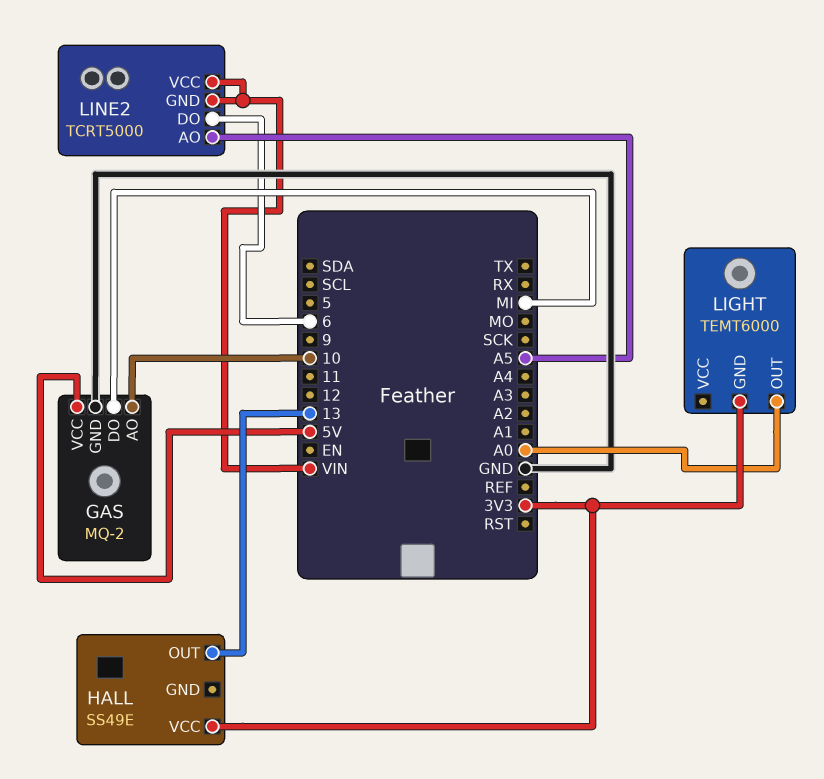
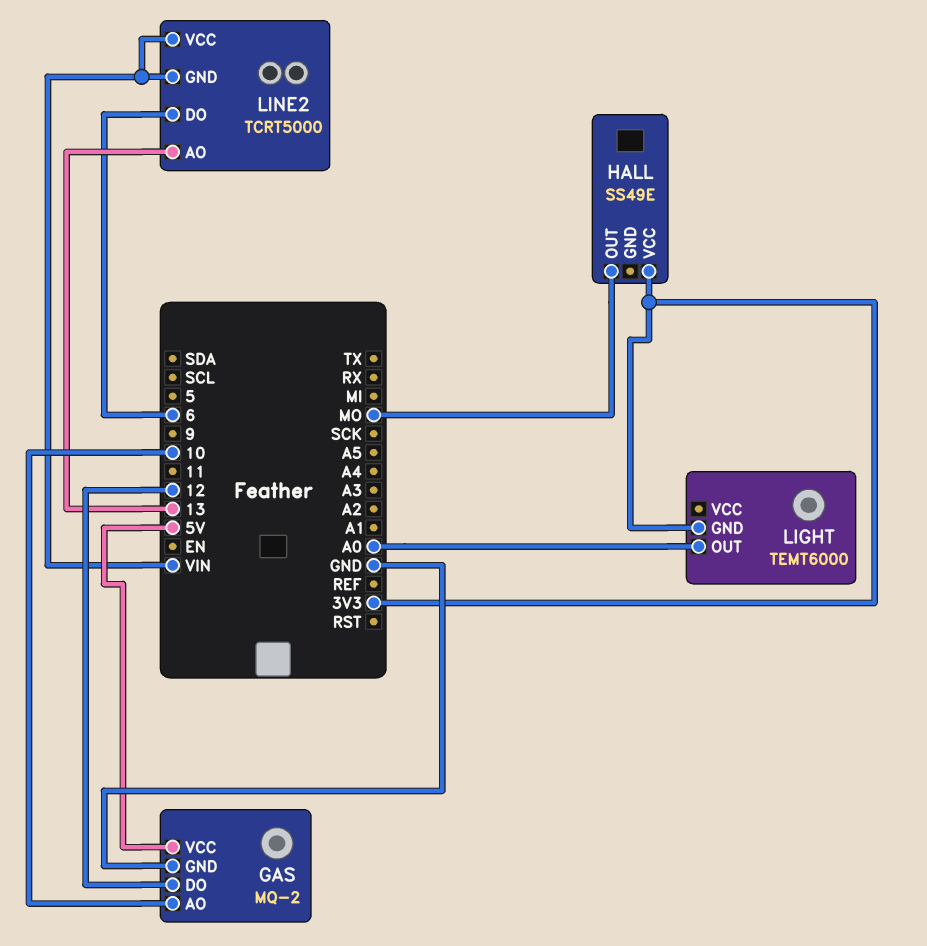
GAS pin DO: MI -> 12
HALL pin OUT: 13 -> MO
LINE2 pin AO: A5 -> 13

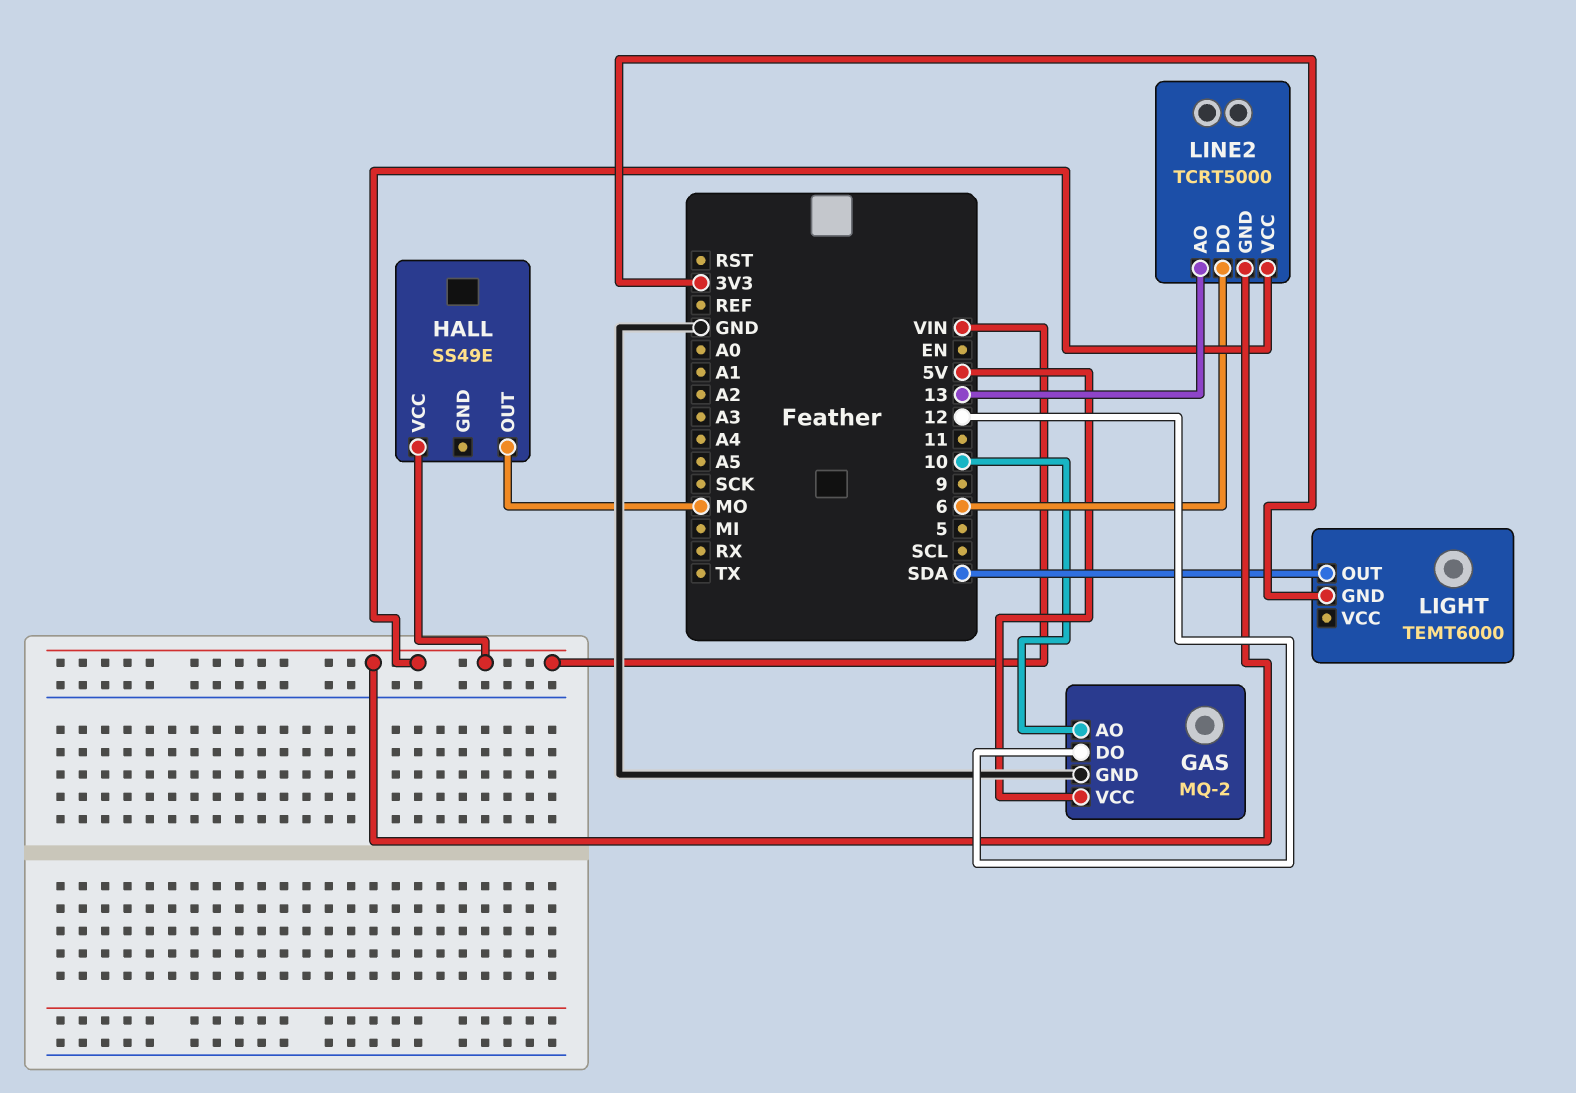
HALL pin VCC: 3V3 -> VIN
LIGHT pin OUT: A0 -> SDA

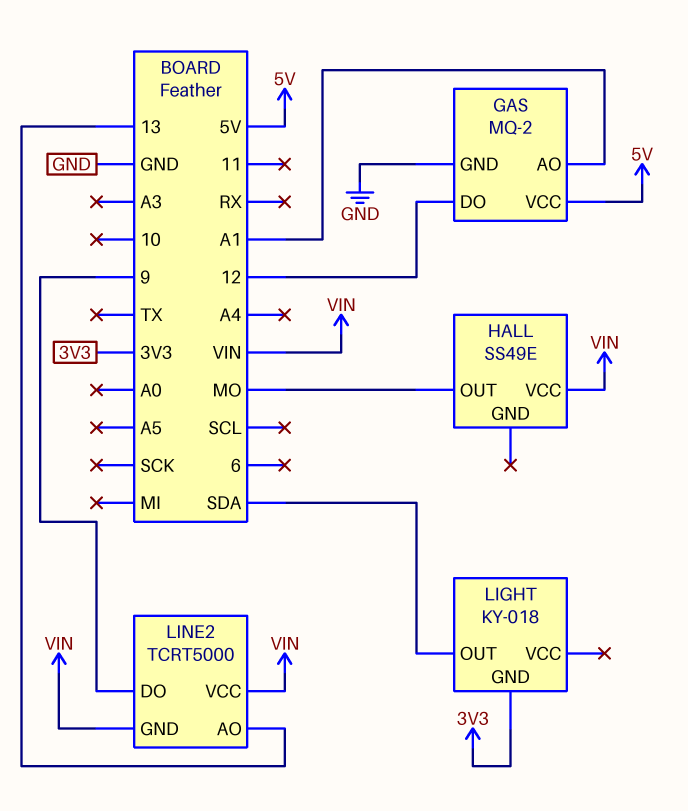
GAS pin AO: 10 -> A1
LIGHT: TEMT6000 -> KY-018
LINE2 pin DO: 6 -> 9

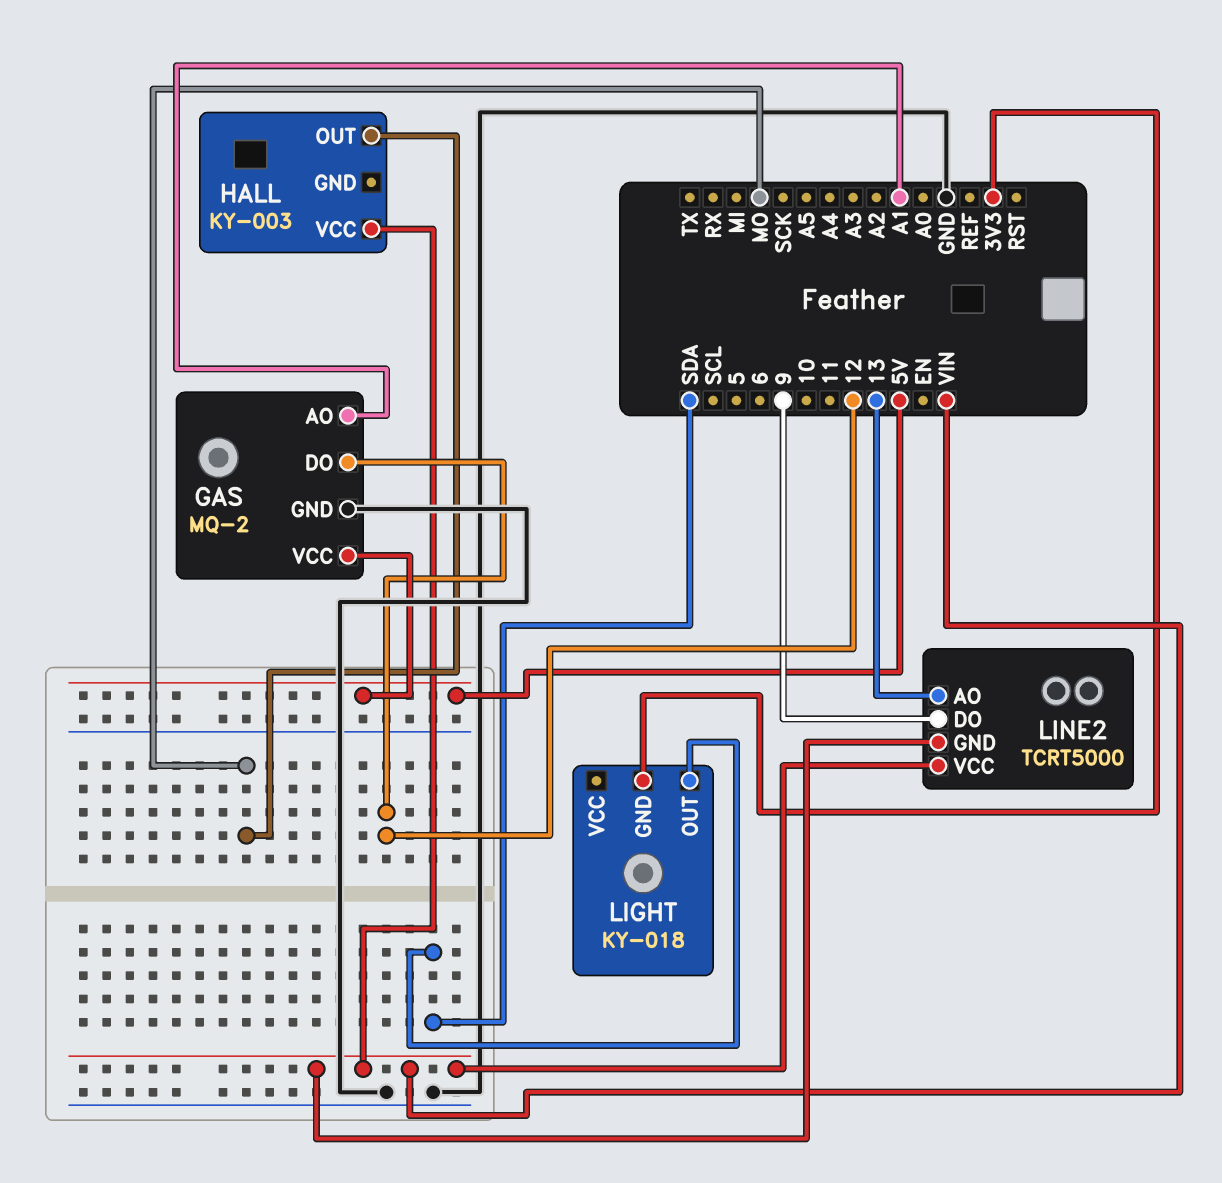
HALL: SS49E -> KY-003

